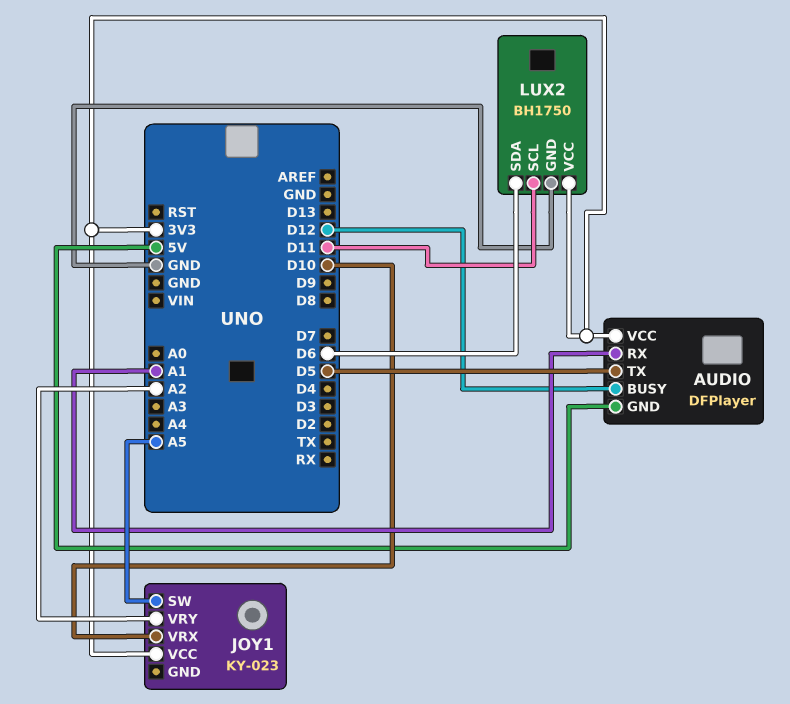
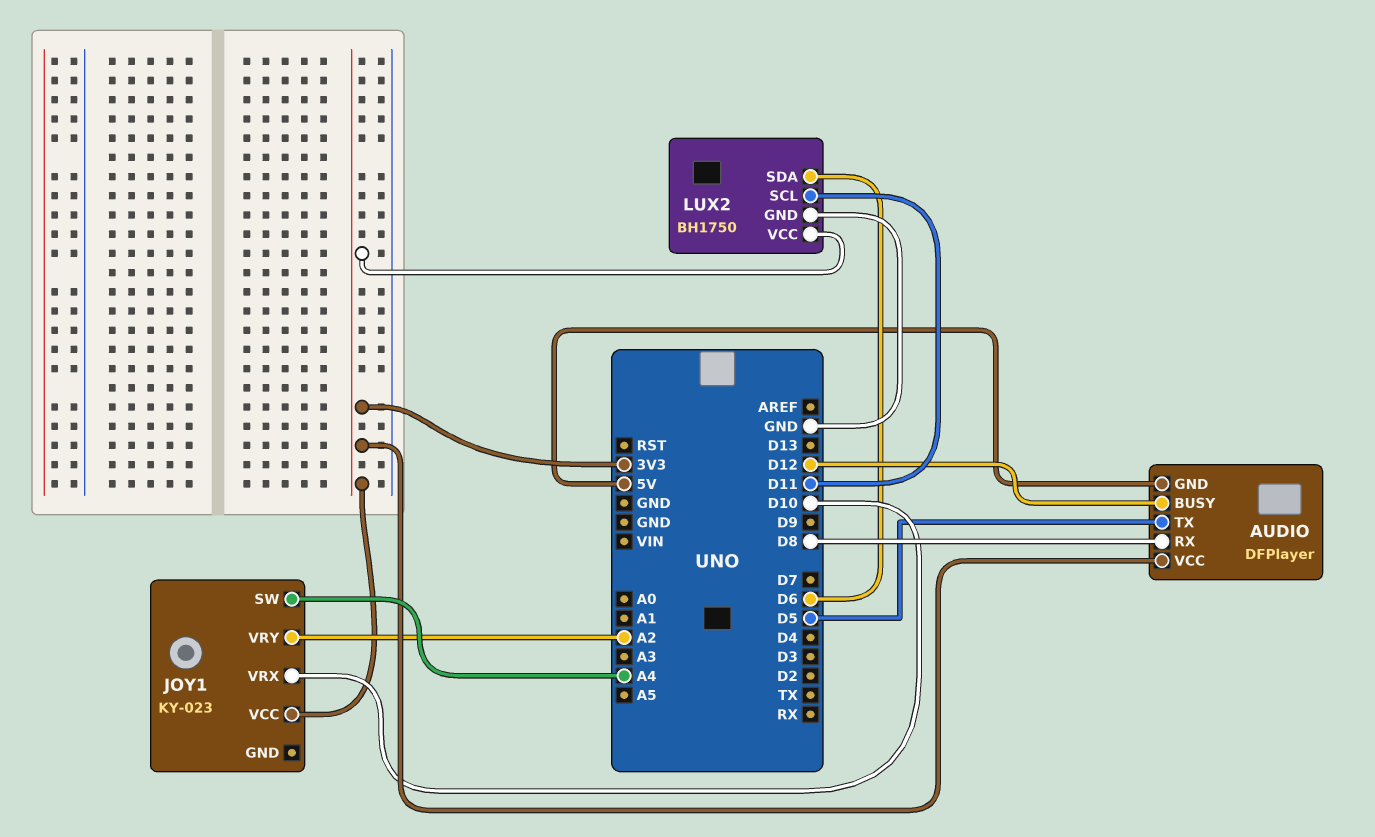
AUDIO pin RX: A1 -> D8
JOY1 pin SW: A5 -> A4

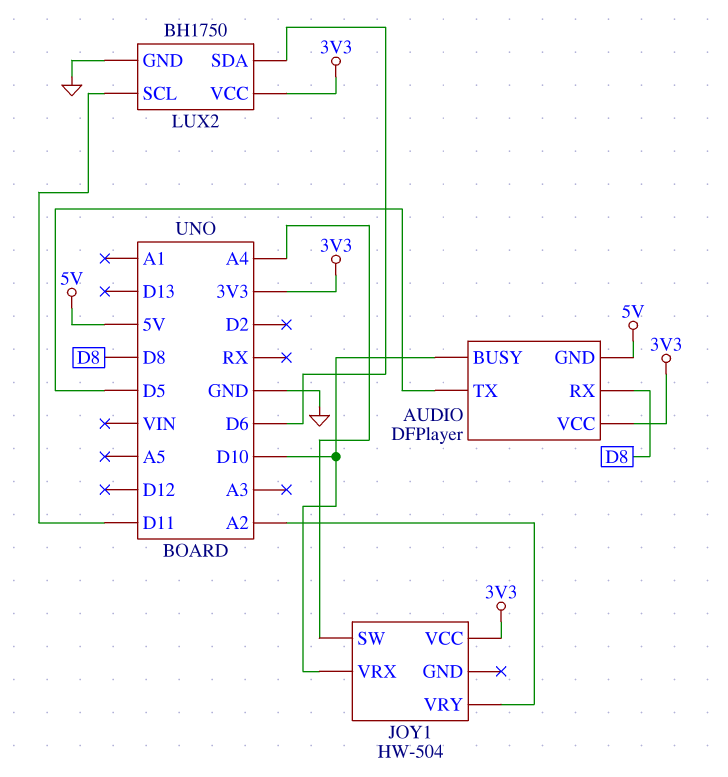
AUDIO pin BUSY: D12 -> D10
JOY1: KY-023 -> HW-504

